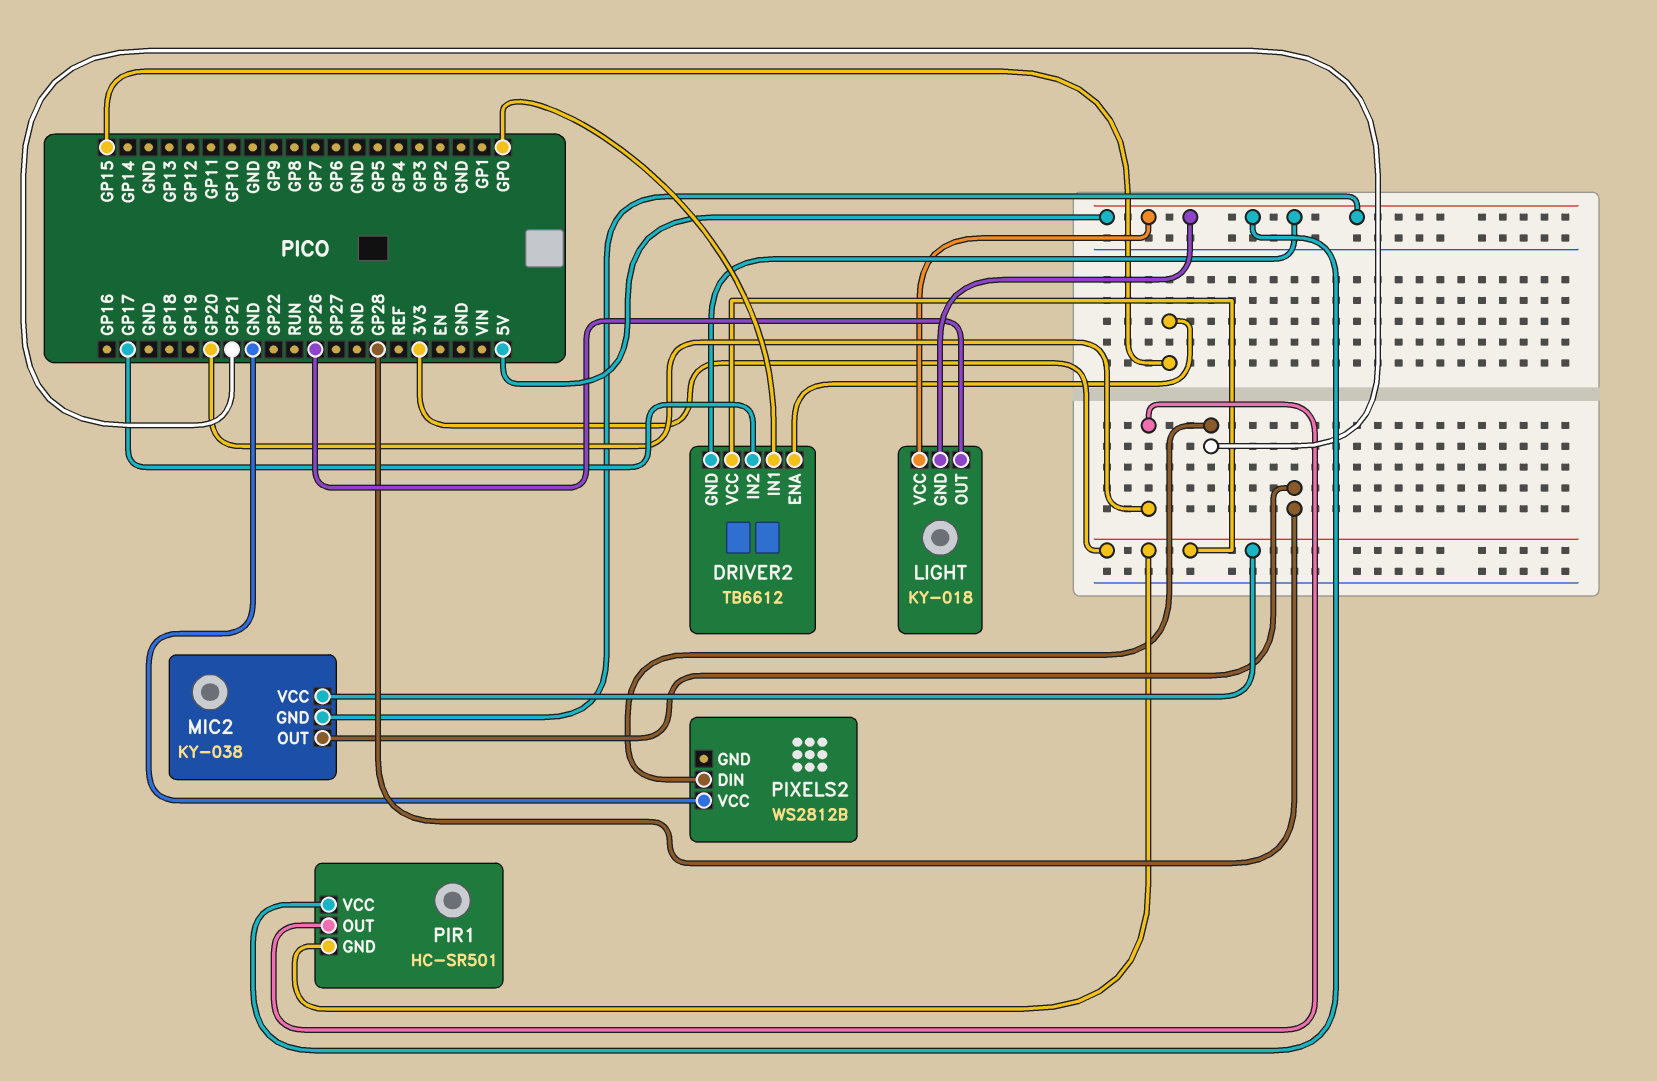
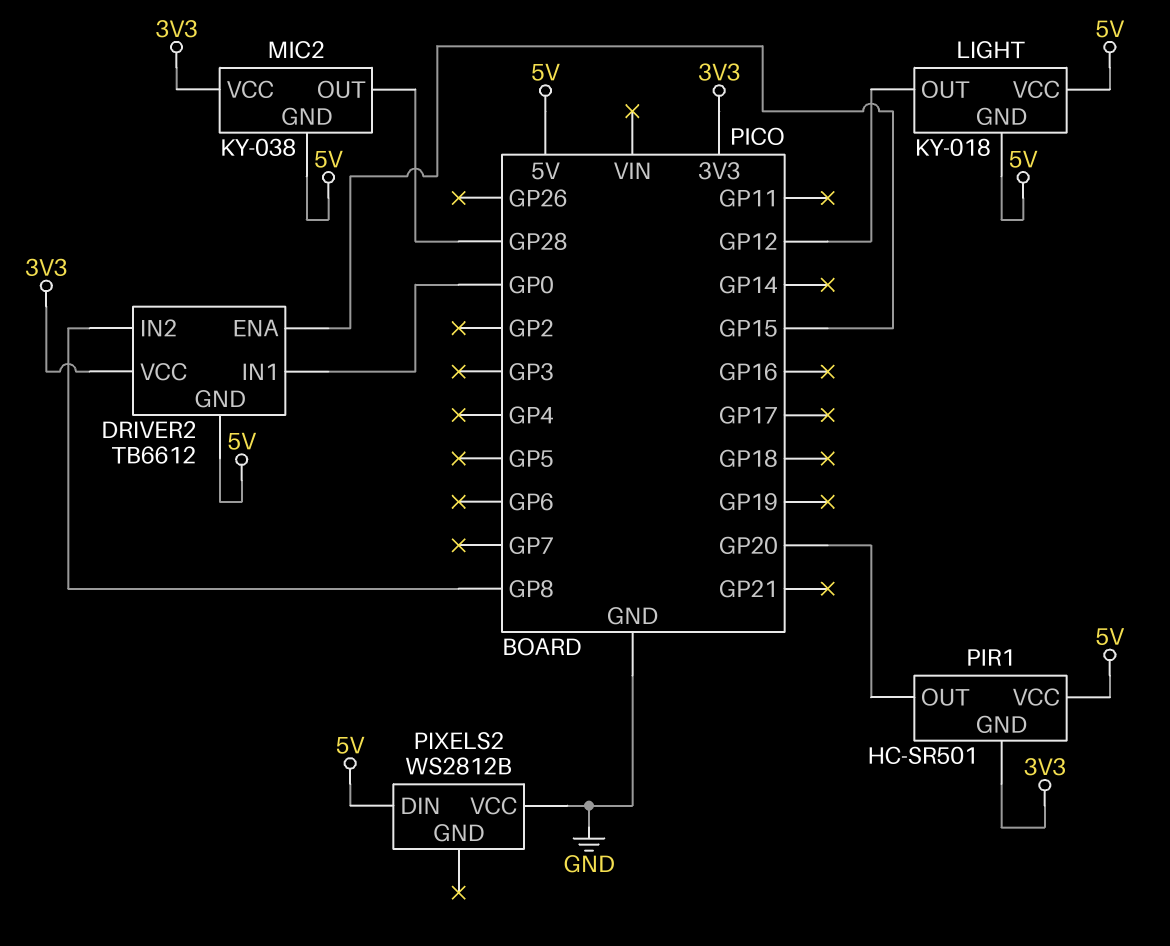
DRIVER2 pin IN2: GP17 -> GP8
LIGHT pin OUT: GP26 -> GP12
PIXELS2 pin DIN: GP21 -> 5V

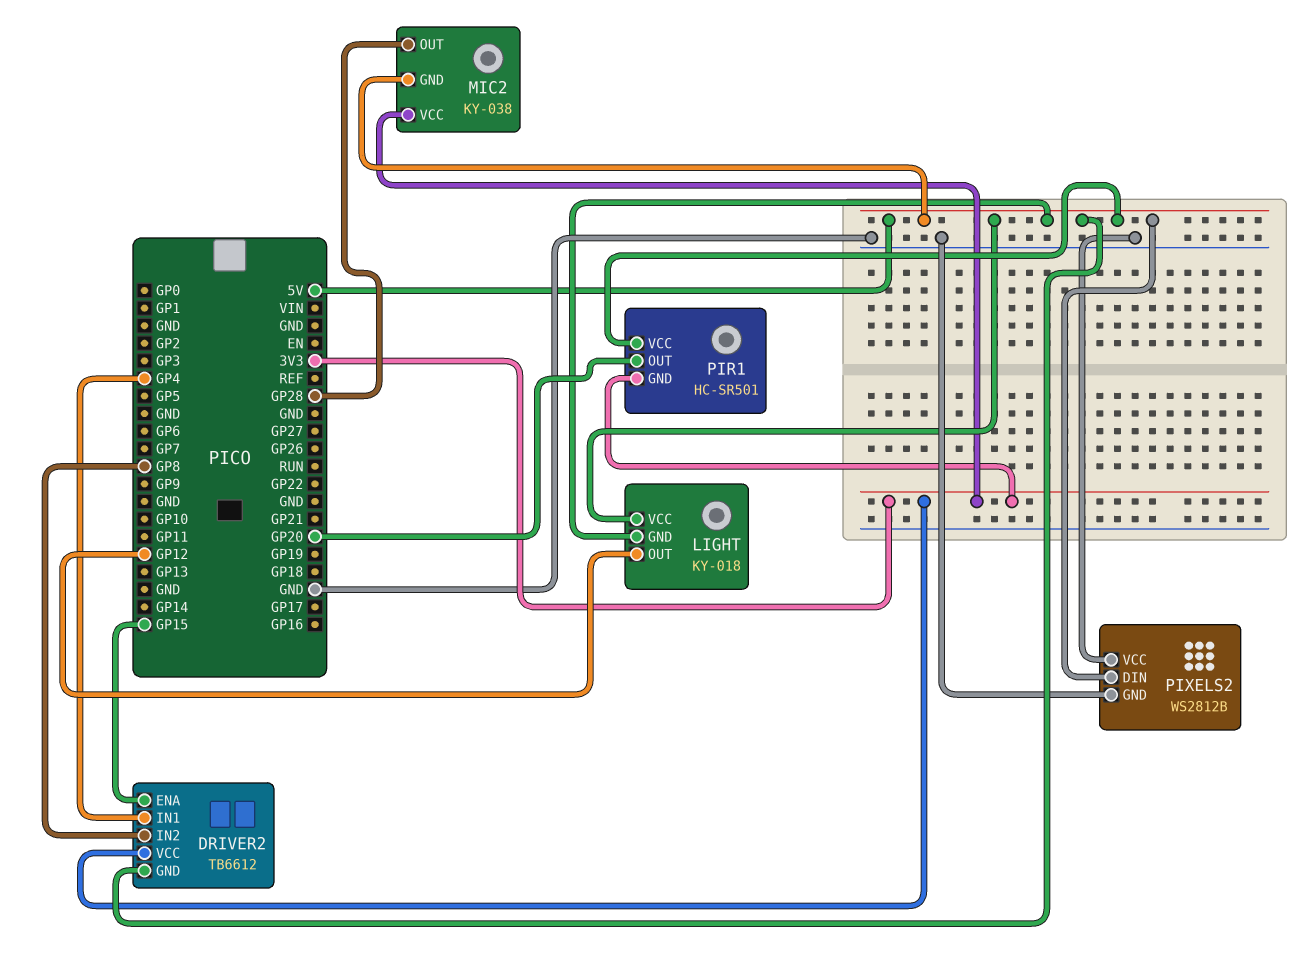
DRIVER2 pin IN1: GP0 -> GP4
PIXELS2 pin GND: none -> GND

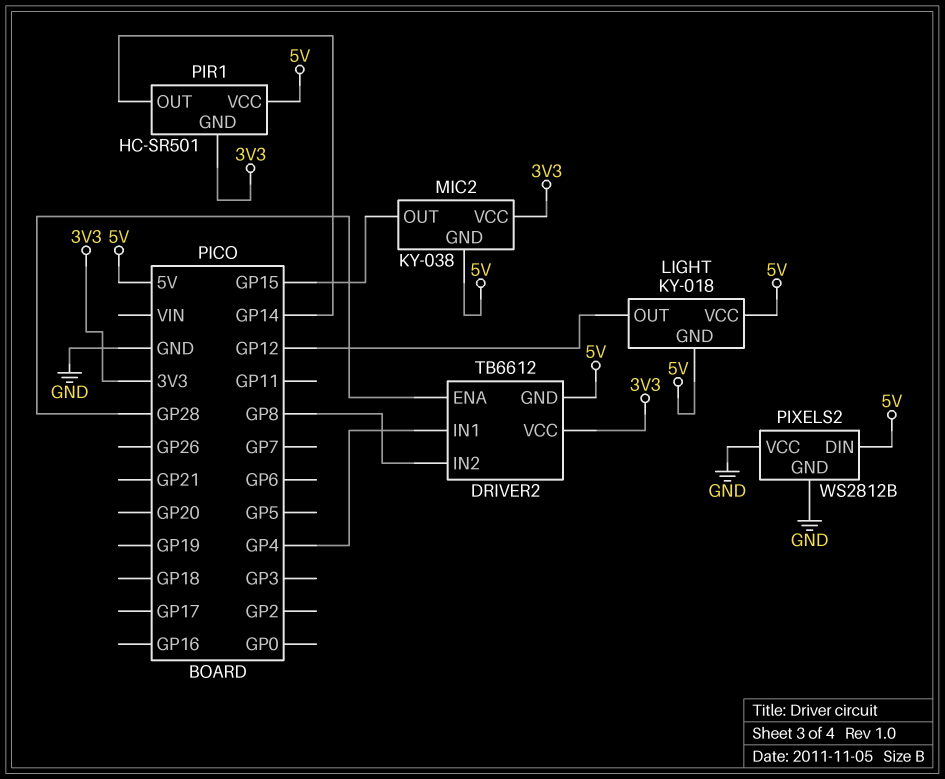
DRIVER2 pin ENA: GP15 -> GP28
MIC2 pin OUT: GP28 -> GP15
PIR1 pin OUT: GP20 -> GP14

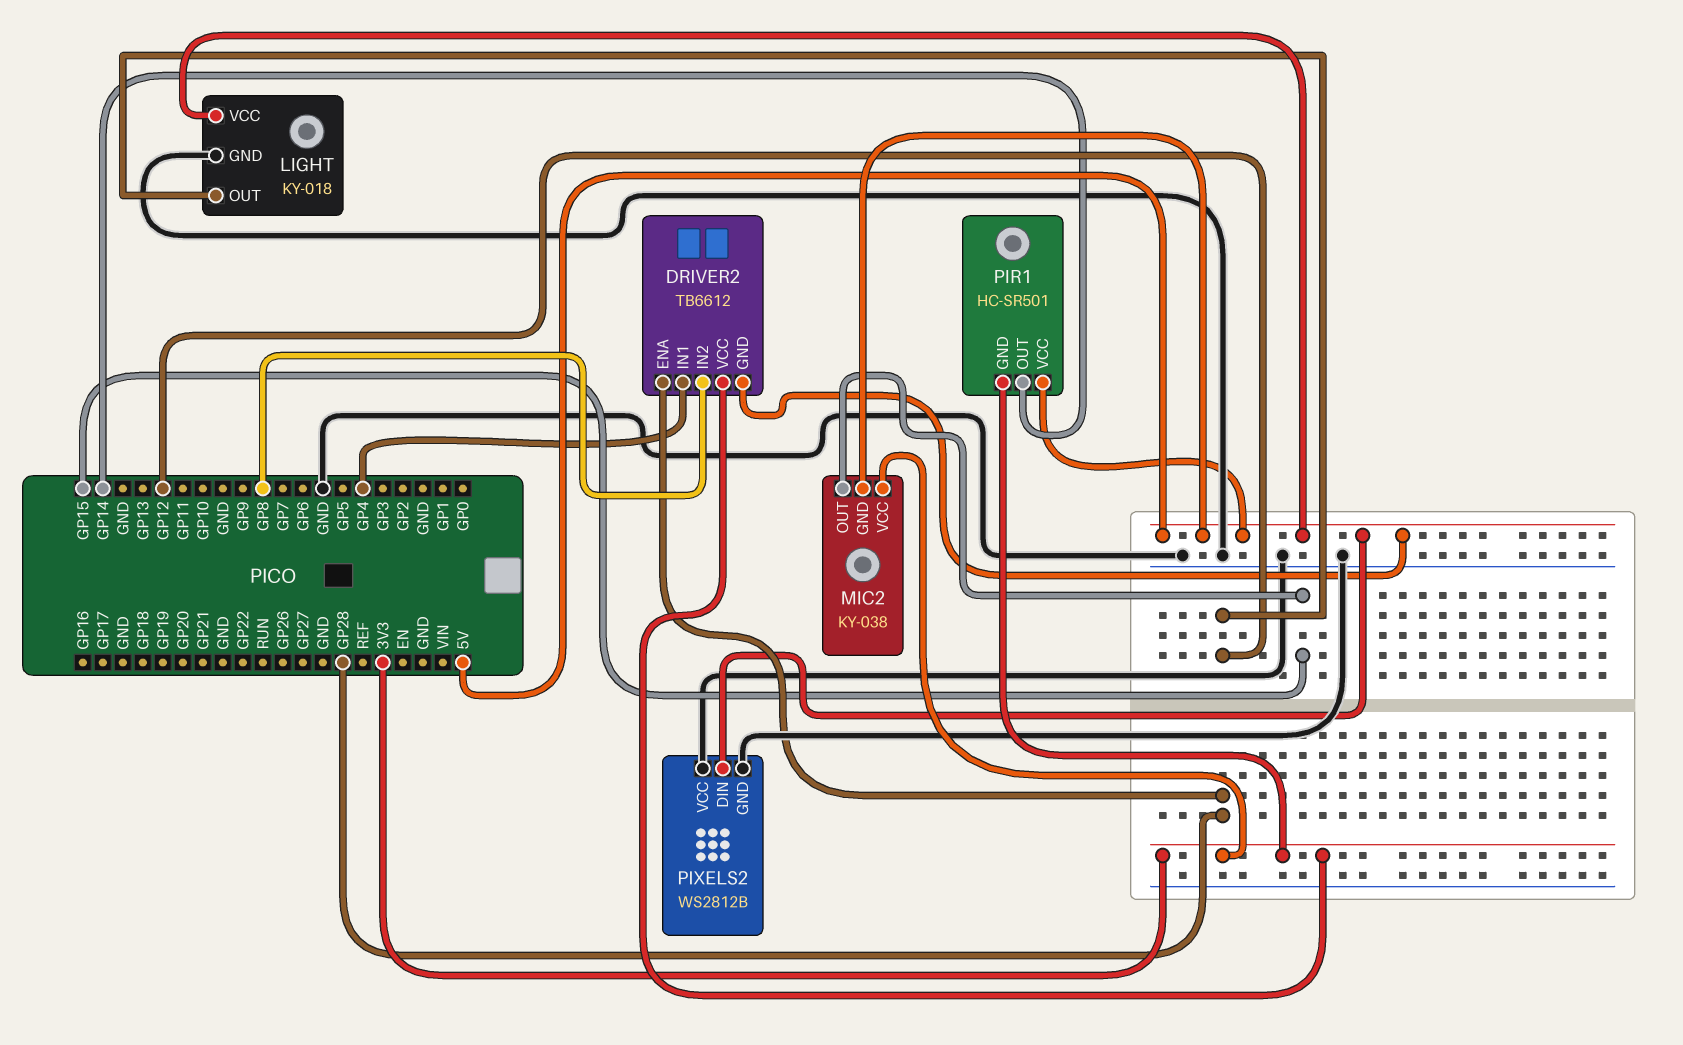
LIGHT pin GND: 5V -> GND

